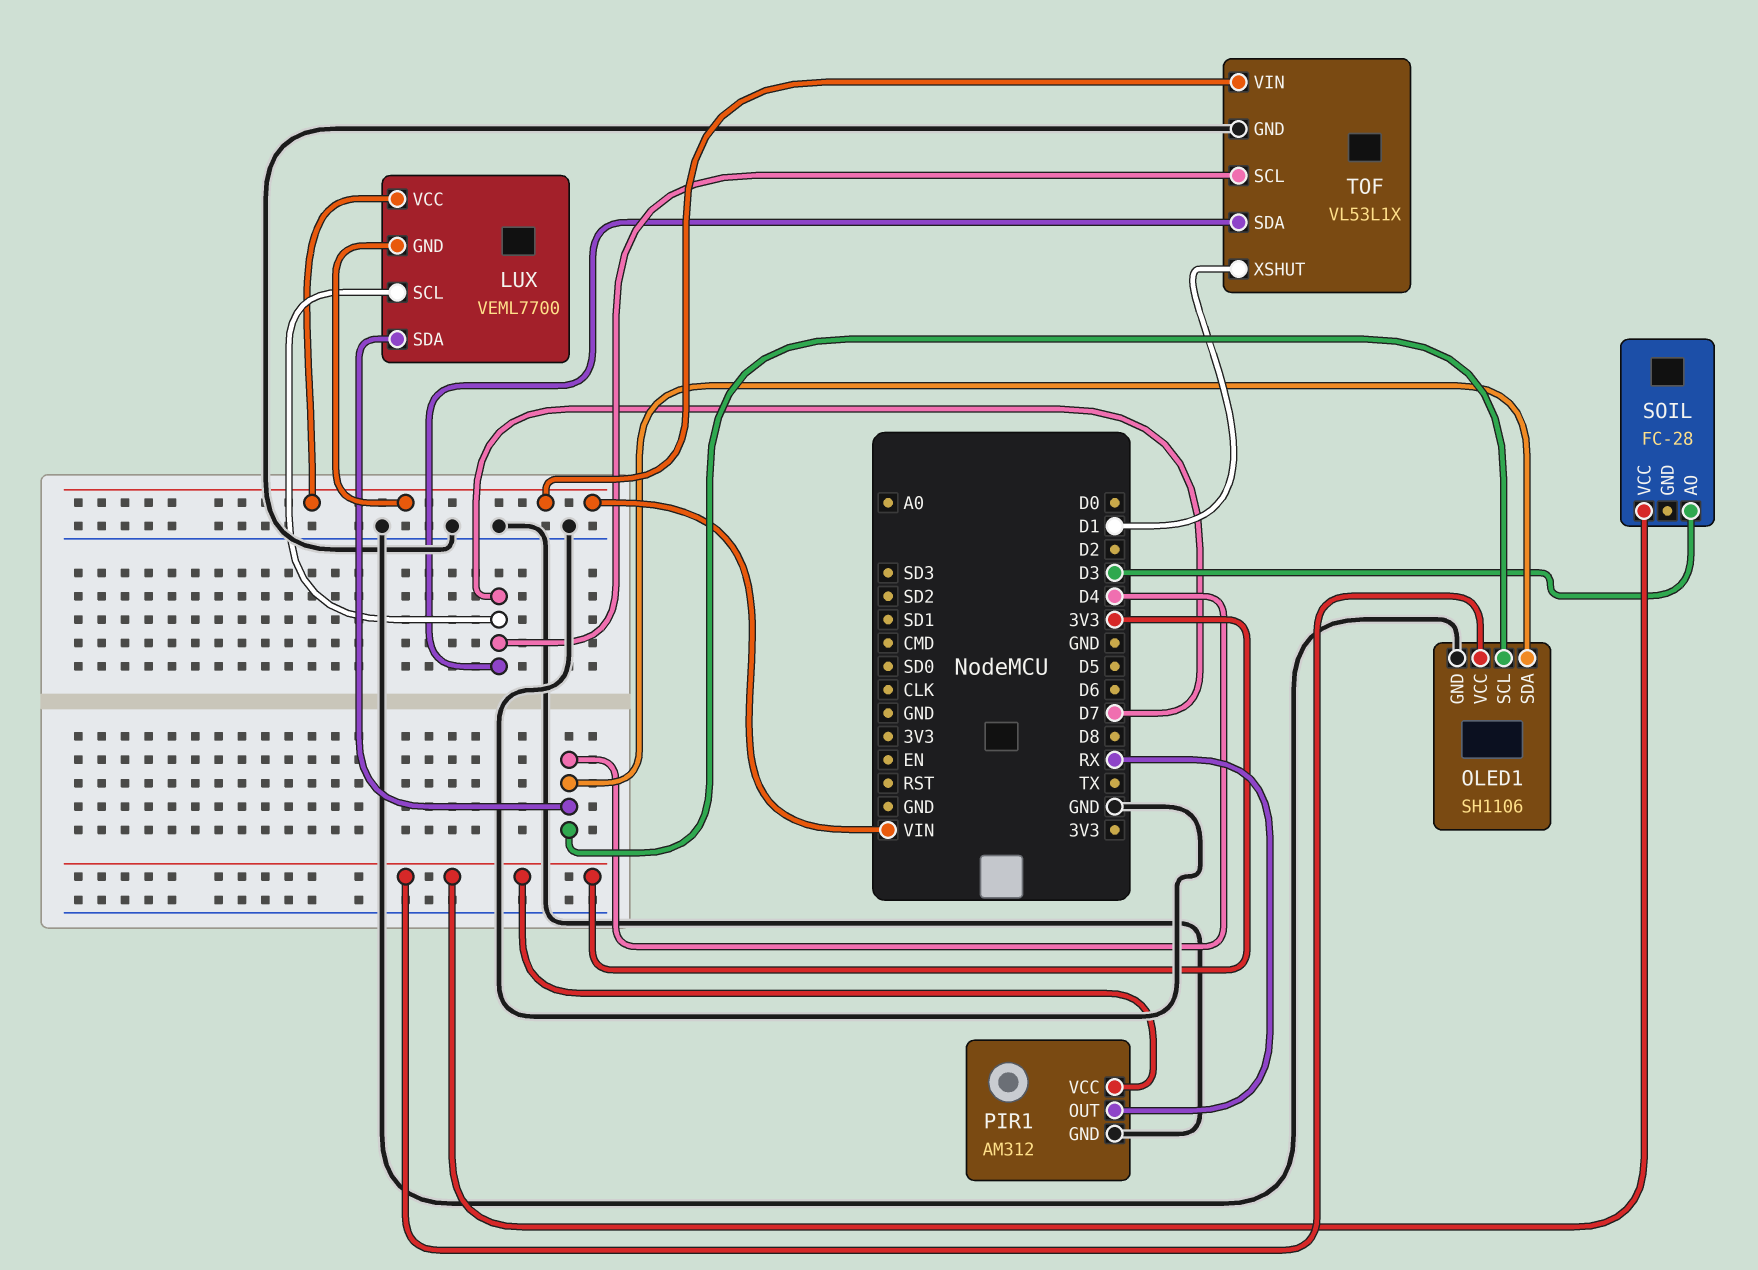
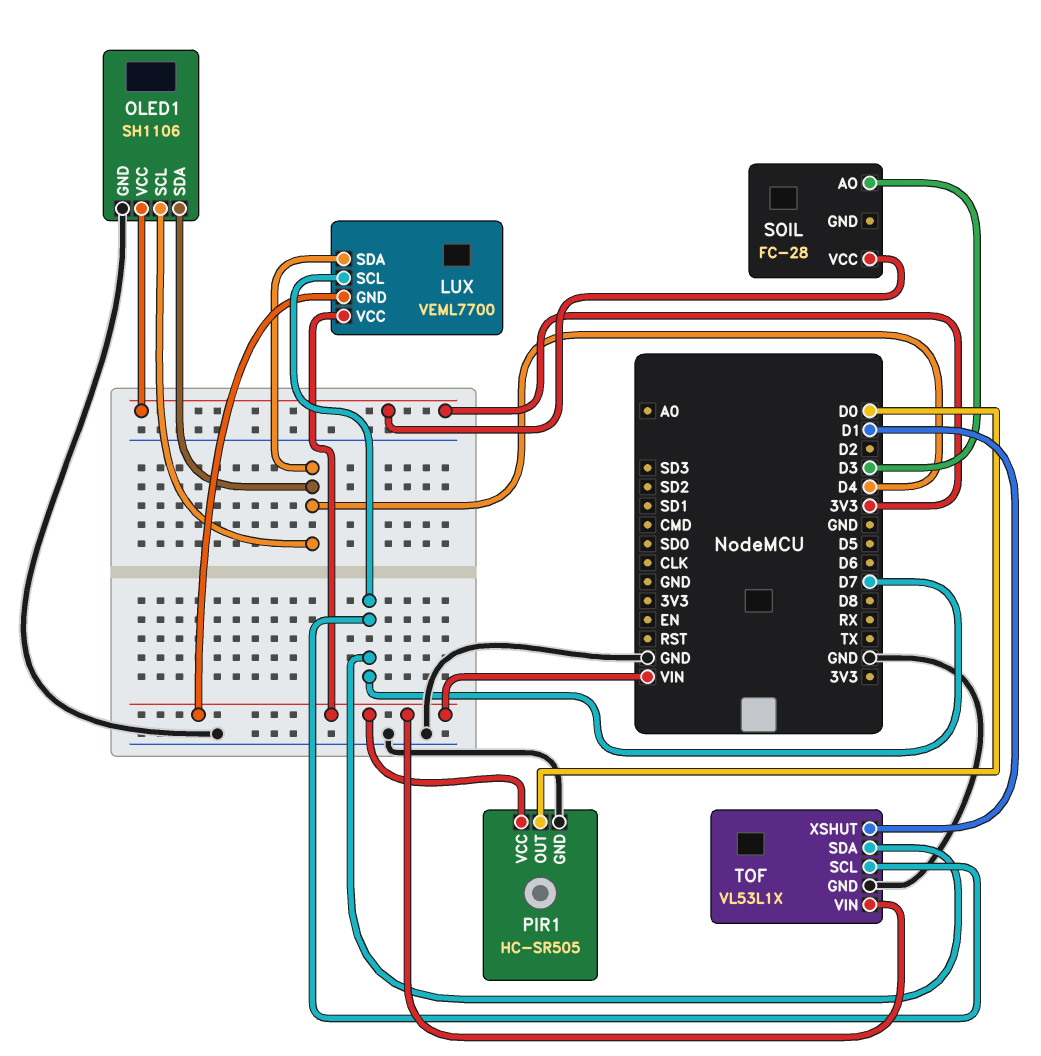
PIR1: AM312 -> HC-SR505
PIR1 pin OUT: RX -> D0
PIR1 pin VCC: 3V3 -> VIN

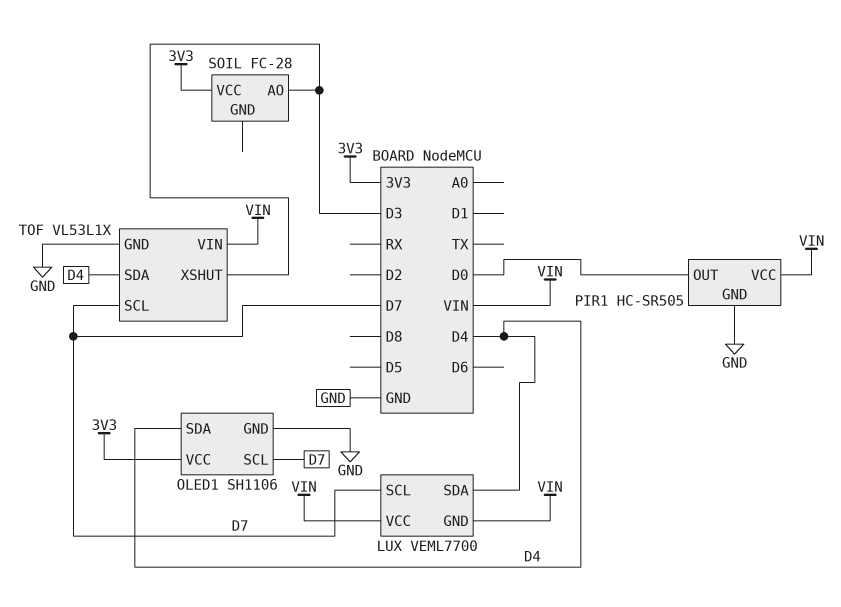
OLED1 pin SCL: D4 -> D7
TOF pin SDA: D7 -> D4
TOF pin XSHUT: D1 -> D3

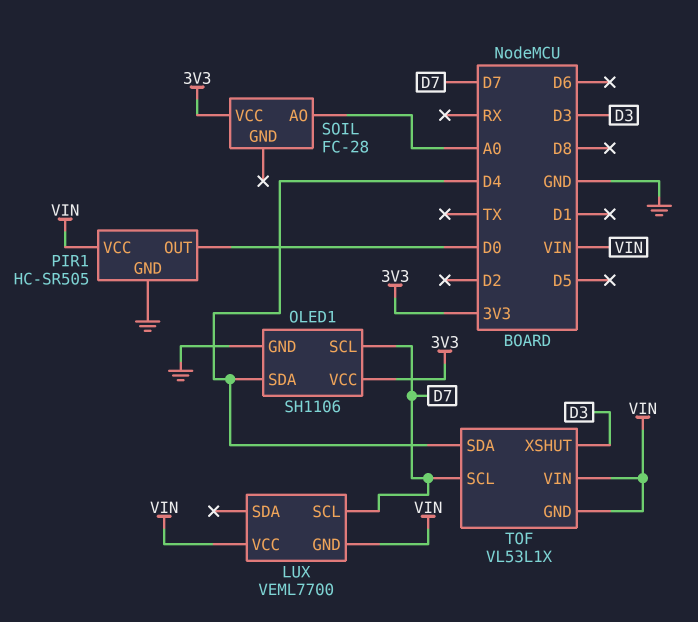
LUX pin SDA: D4 -> none
SOIL pin AO: D3 -> A0
TOF pin GND: GND -> VIN

